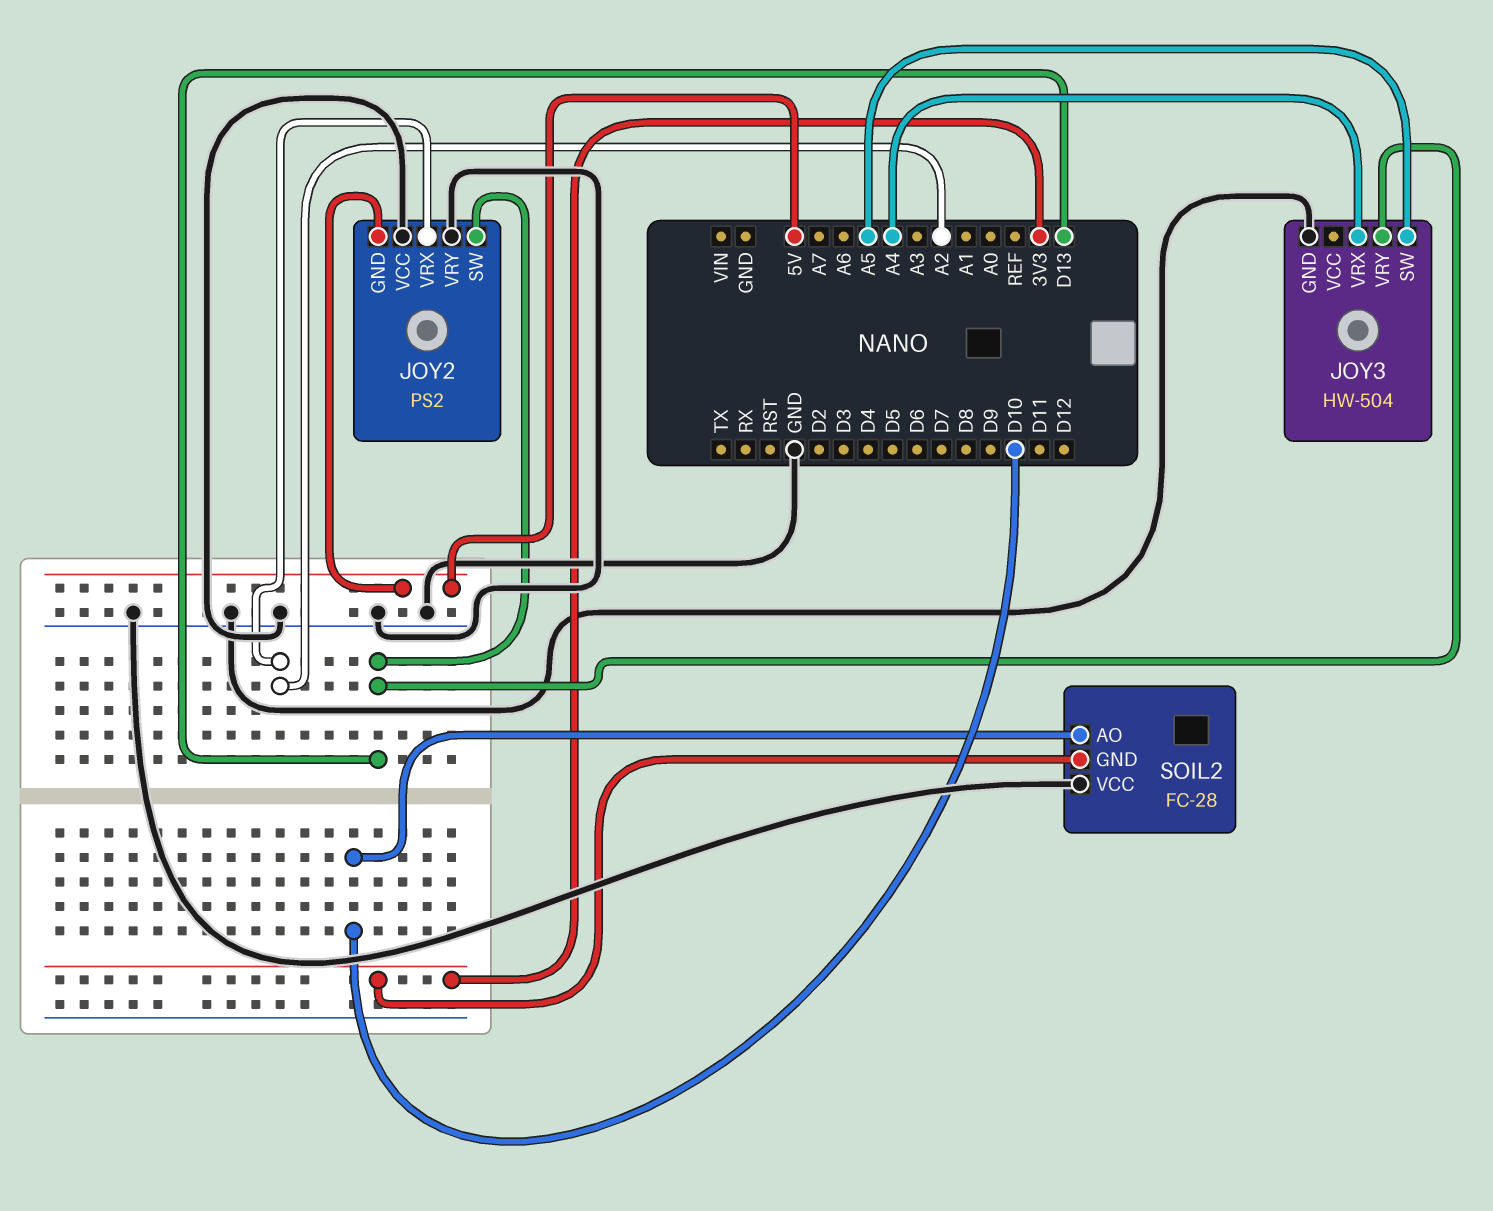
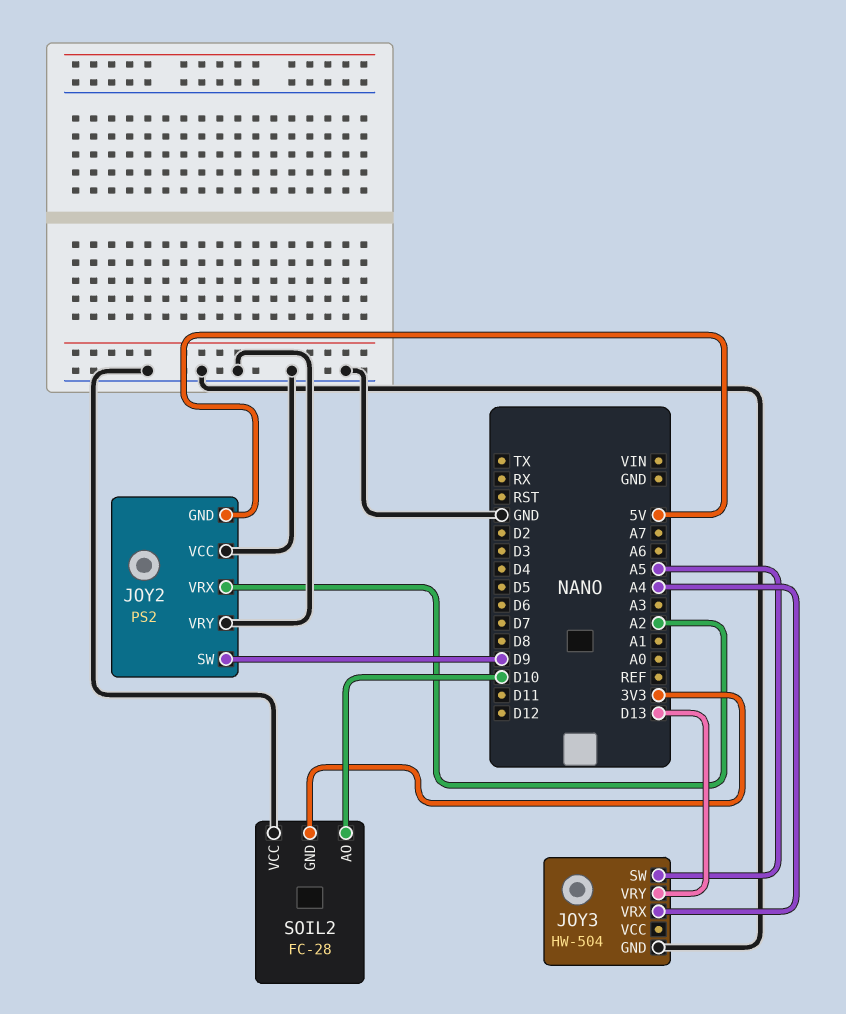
JOY2 pin SW: D13 -> D9

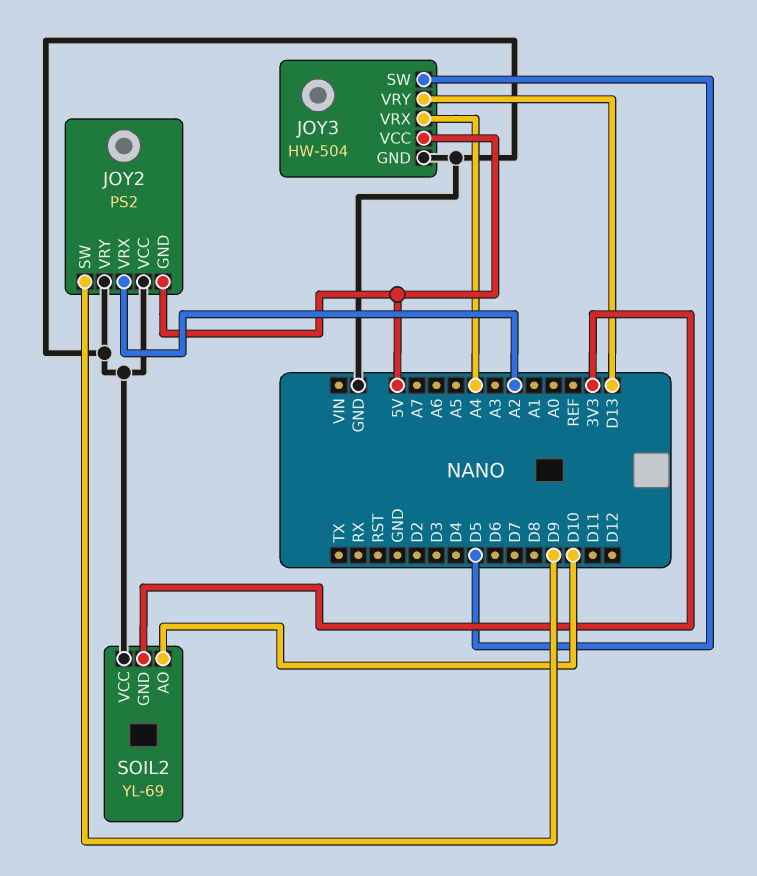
JOY3 pin SW: A5 -> D5
JOY3 pin VCC: none -> 5V
SOIL2: FC-28 -> YL-69

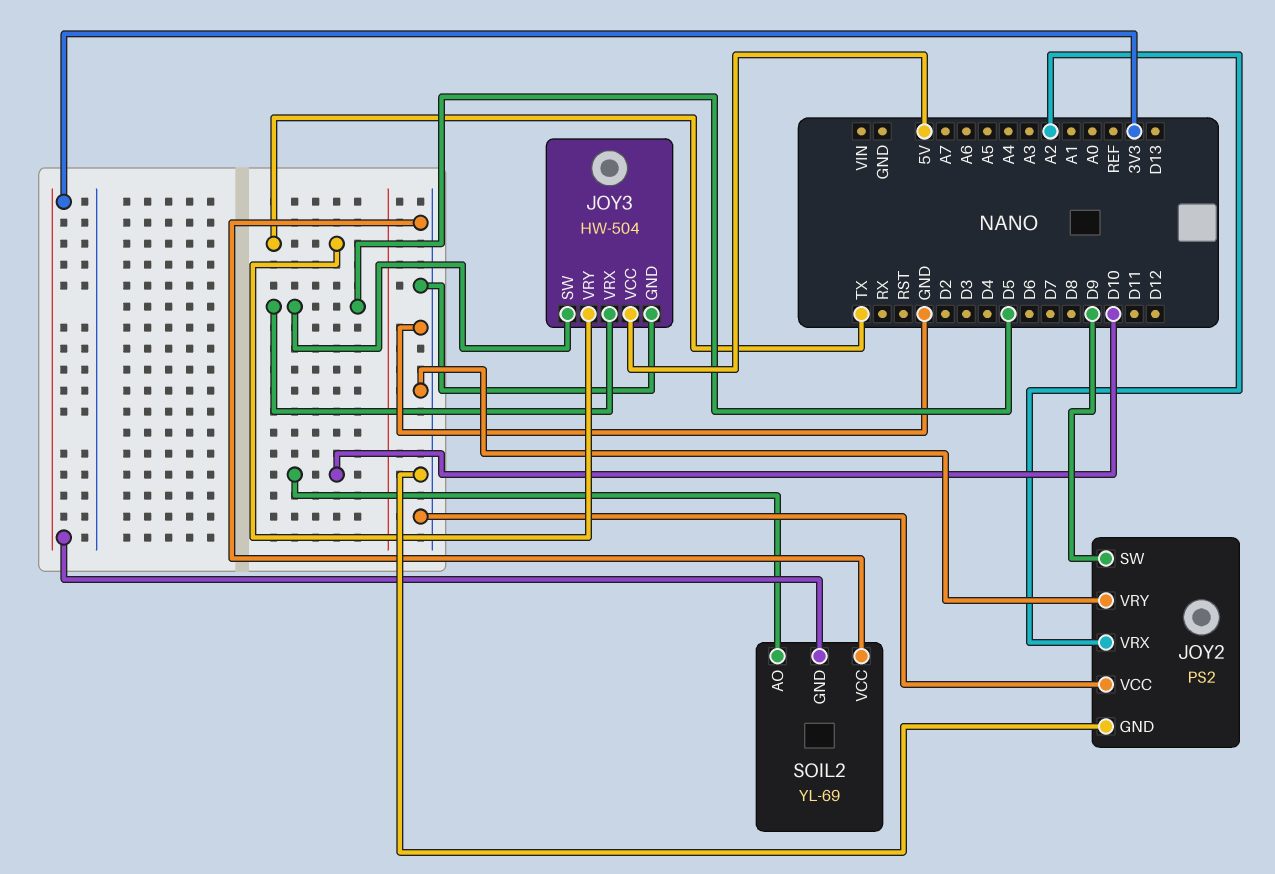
JOY2 pin GND: 5V -> GND
JOY3 pin VRX: A4 -> D5
JOY3 pin VRY: D13 -> TX

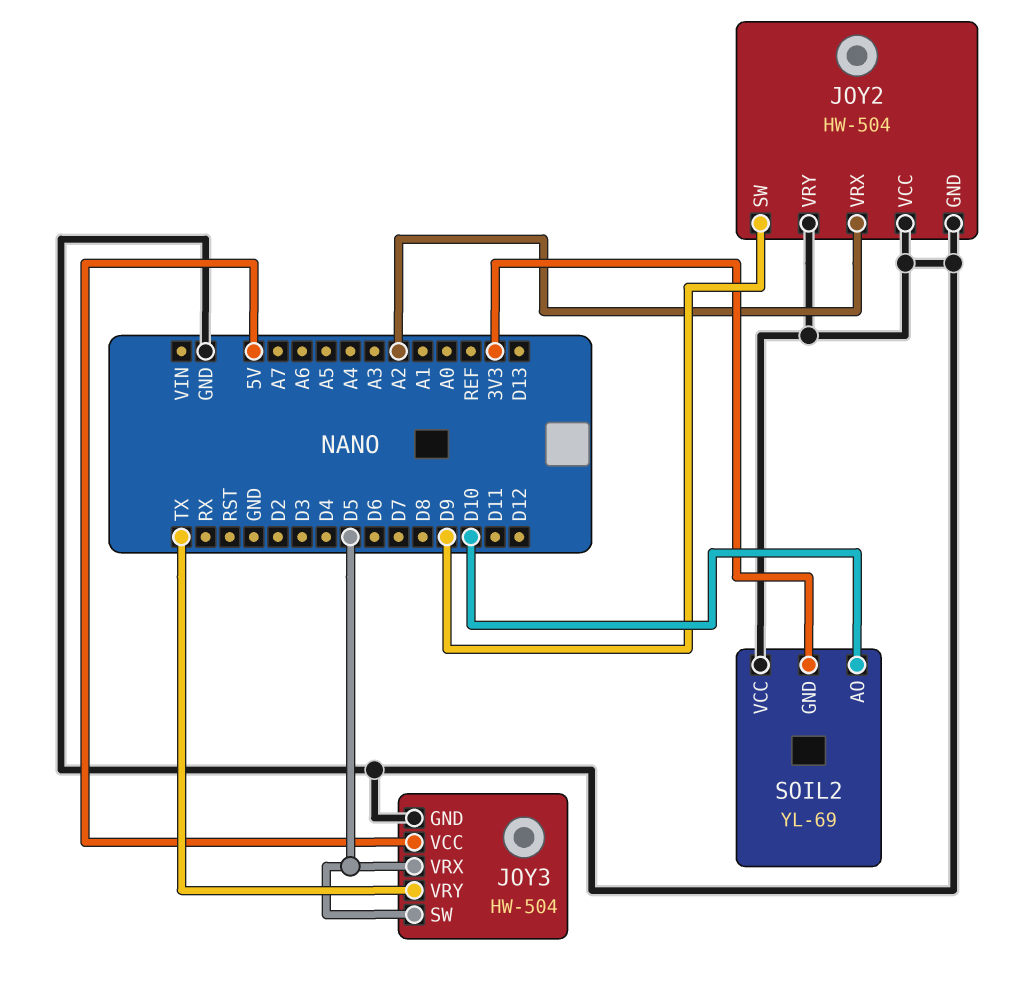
JOY2: PS2 -> HW-504

